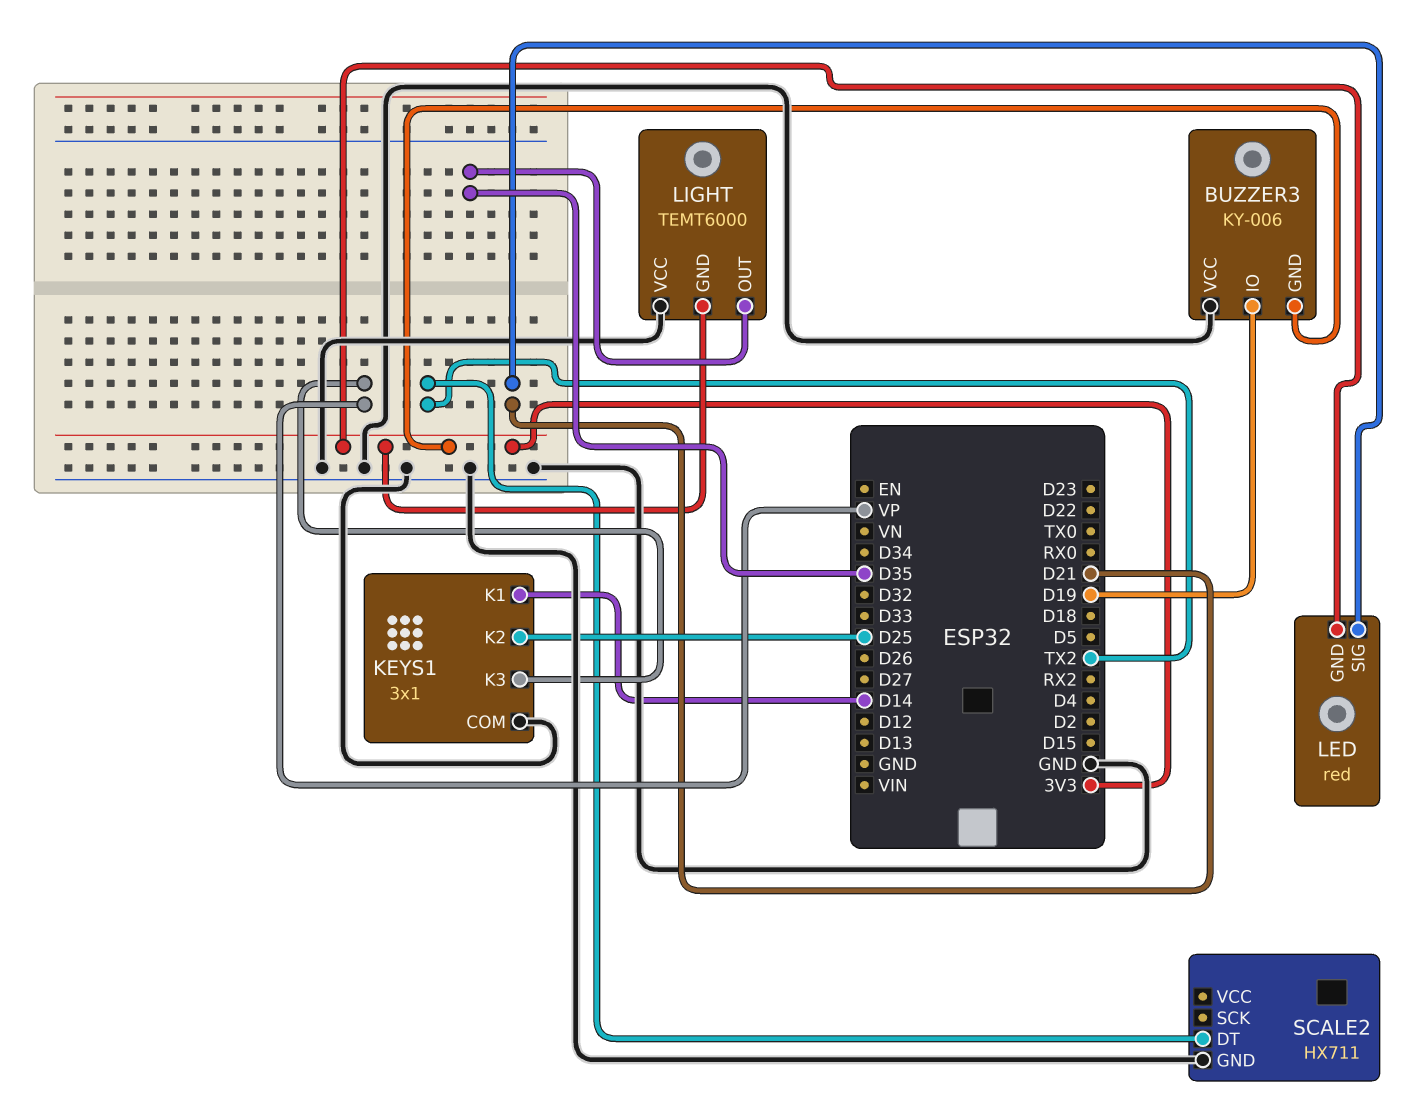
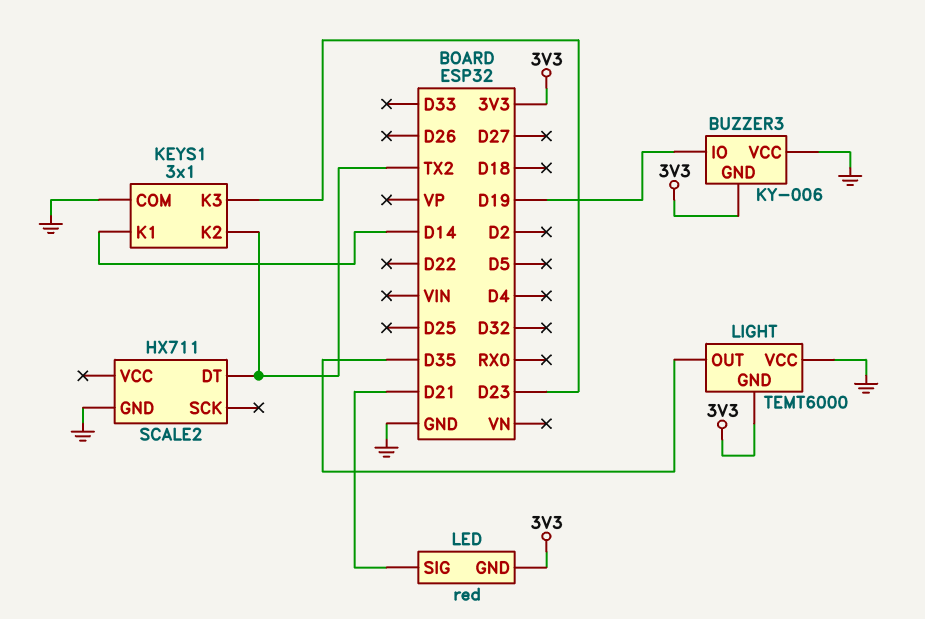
KEYS1 pin K2: D25 -> TX2
KEYS1 pin K3: VP -> D23

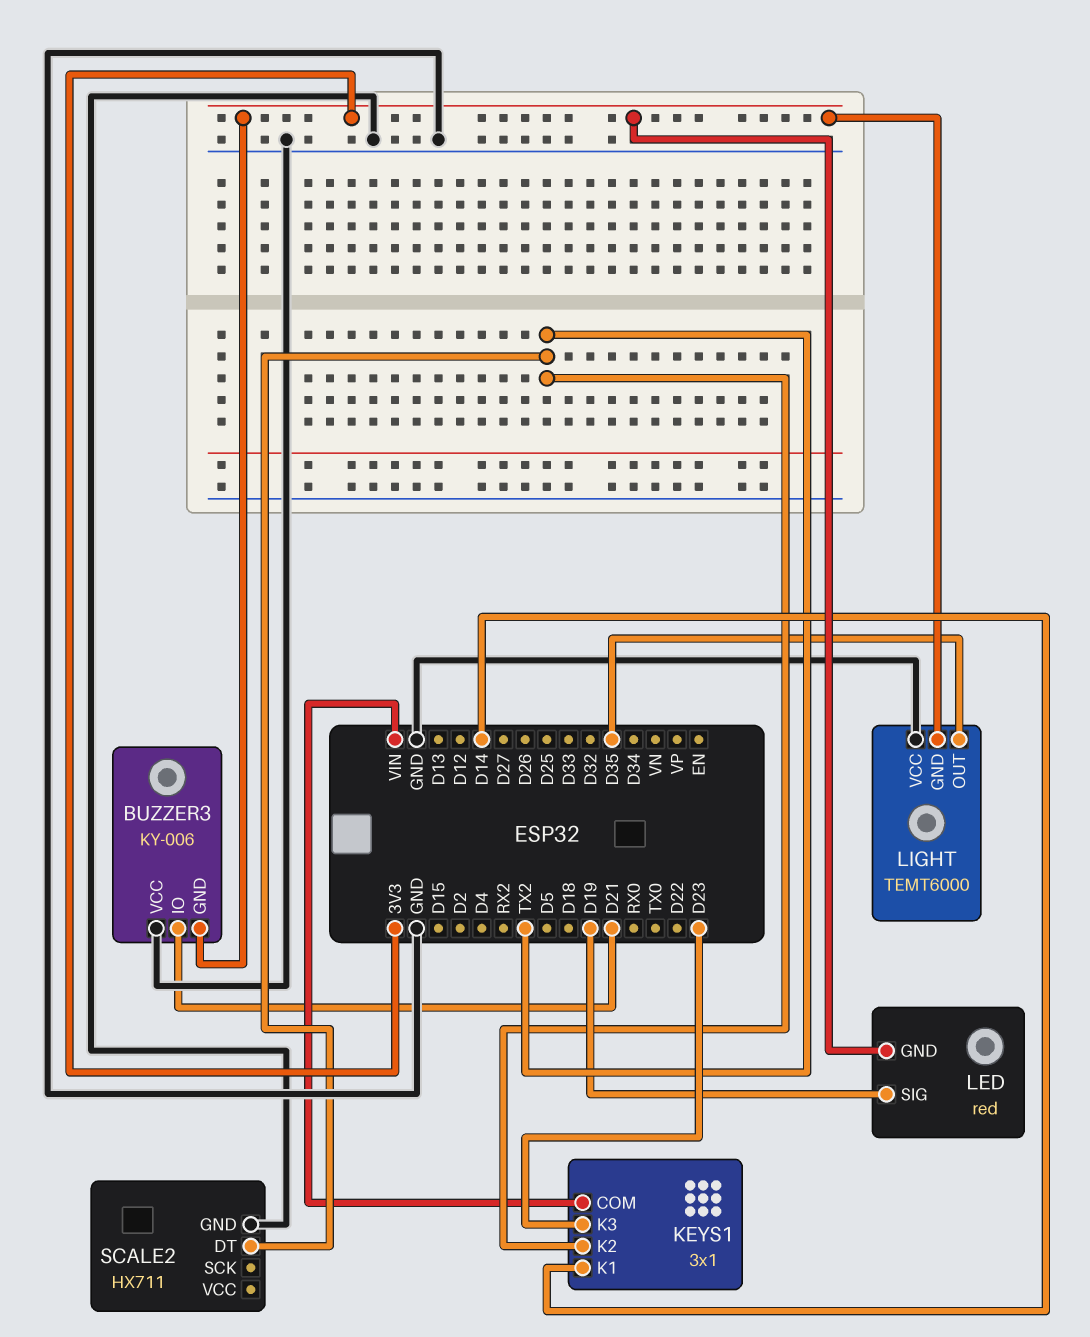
BUZZER3 pin IO: D19 -> D21
KEYS1 pin COM: GND -> VIN
LED pin SIG: D21 -> D19

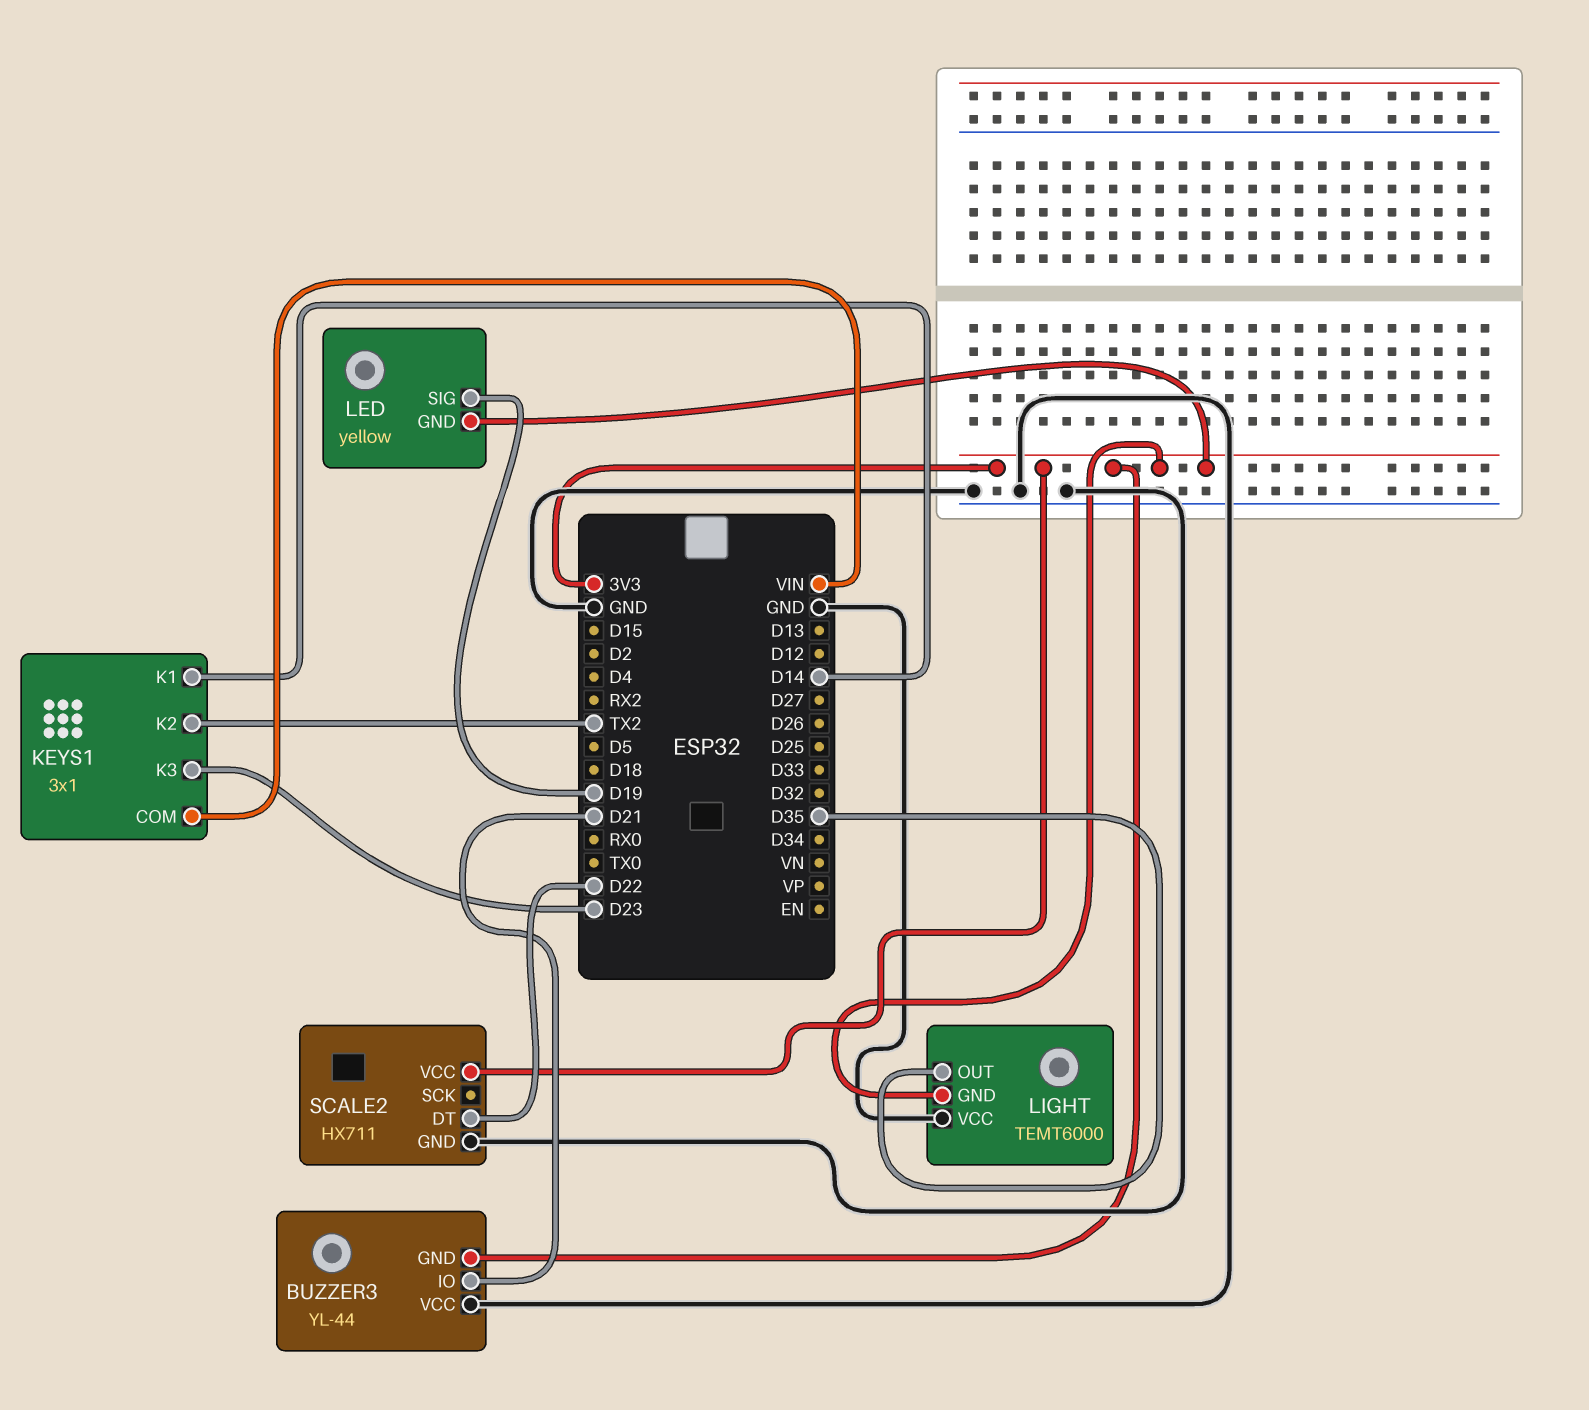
BUZZER3: KY-006 -> YL-44
LED: red -> yellow
SCALE2 pin DT: TX2 -> D22
SCALE2 pin VCC: none -> 3V3

